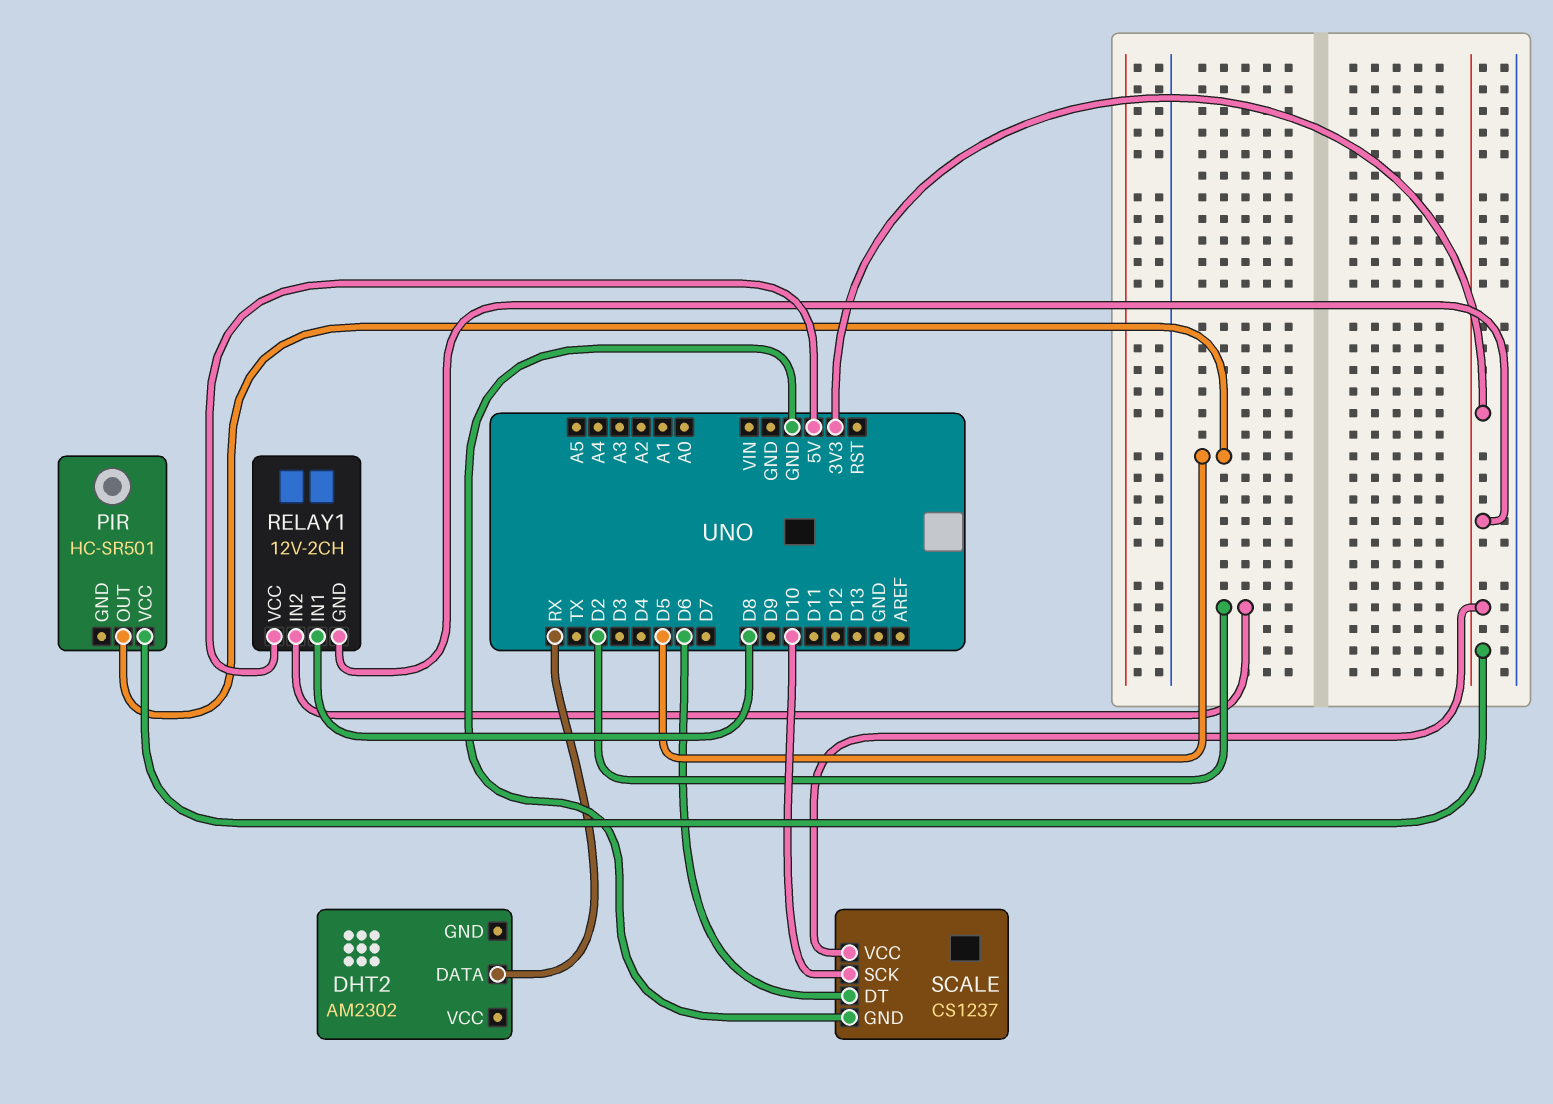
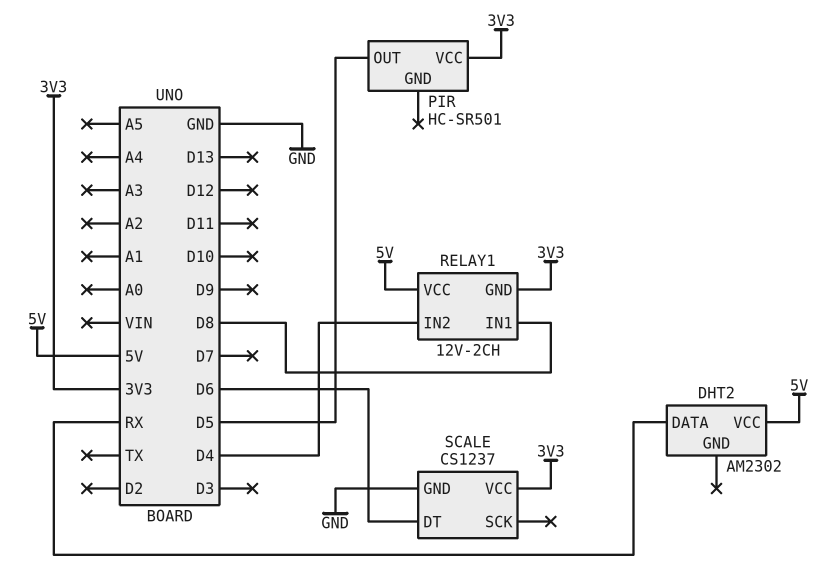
DHT2 pin VCC: none -> 5V
RELAY1 pin IN2: D2 -> D4
SCALE pin SCK: D10 -> none

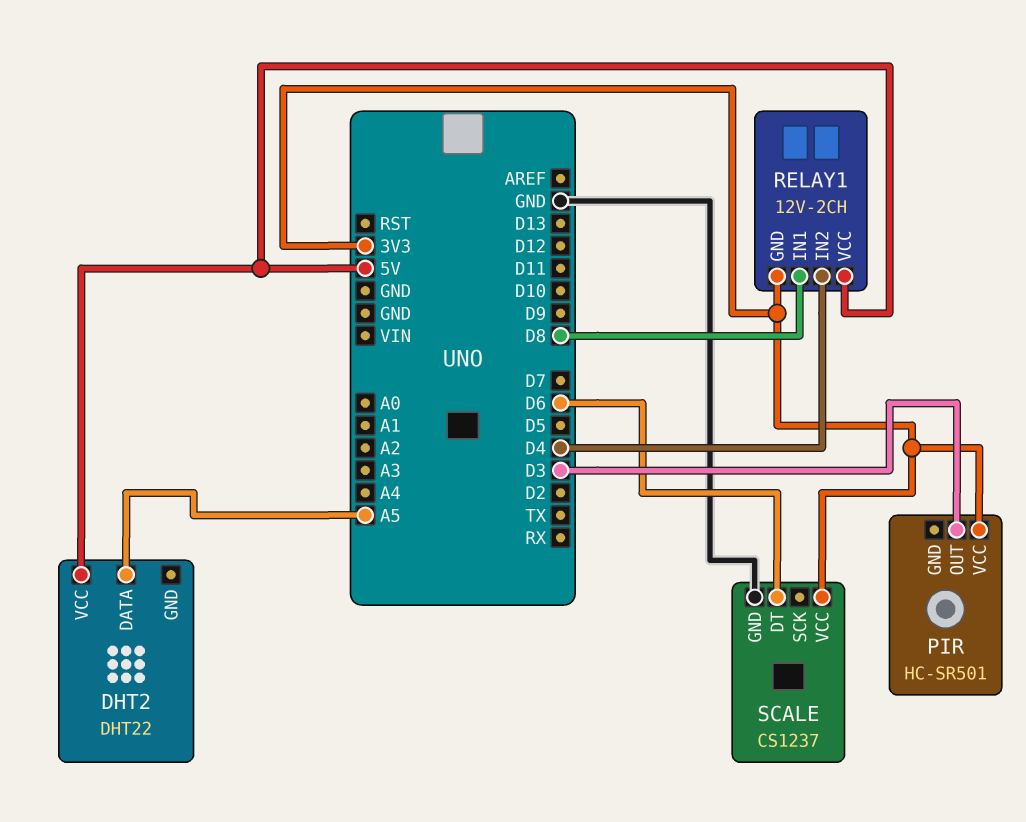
DHT2: AM2302 -> DHT22
DHT2 pin DATA: RX -> A5
PIR pin OUT: D5 -> D3

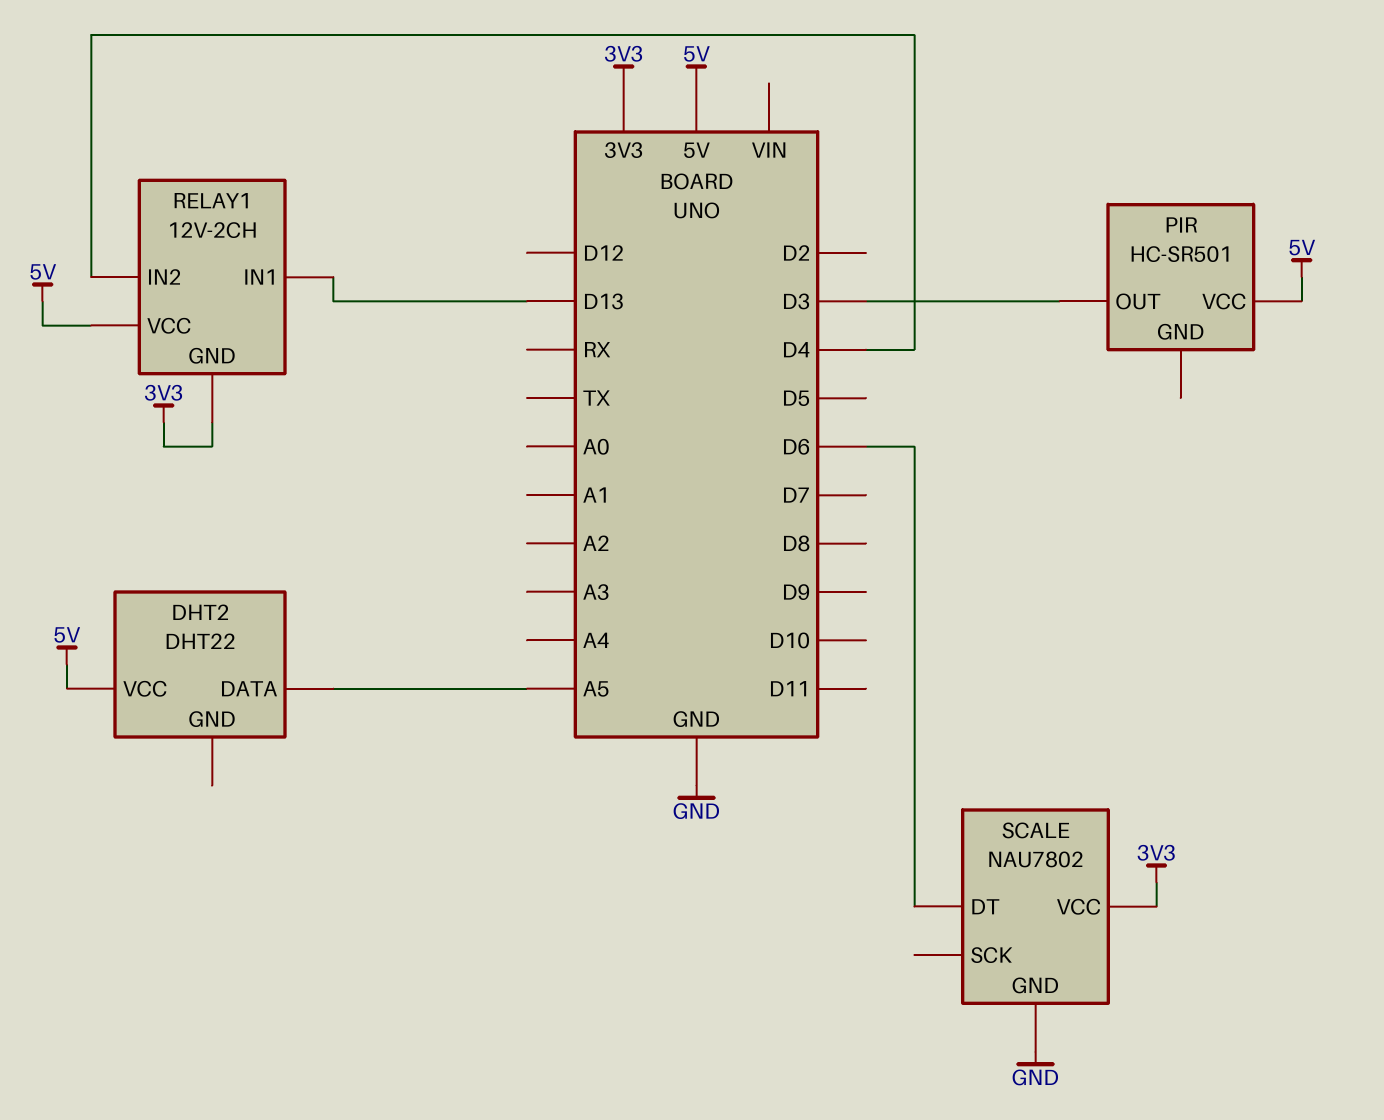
PIR pin VCC: 3V3 -> 5V
RELAY1 pin IN1: D8 -> D13
SCALE: CS1237 -> NAU7802

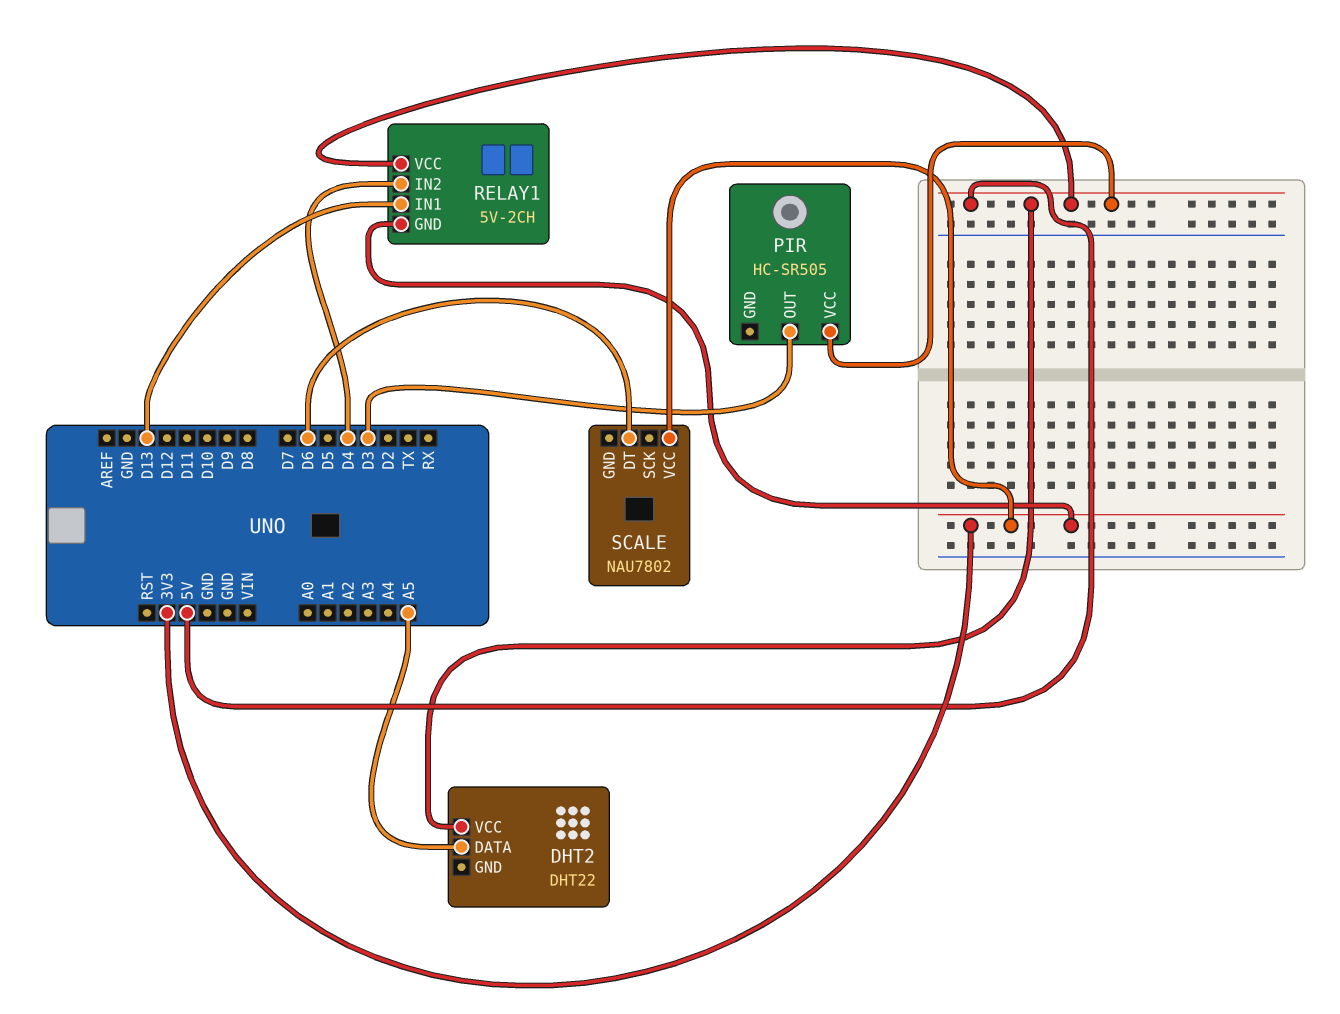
PIR: HC-SR501 -> HC-SR505
RELAY1: 12V-2CH -> 5V-2CH
SCALE pin GND: GND -> none

